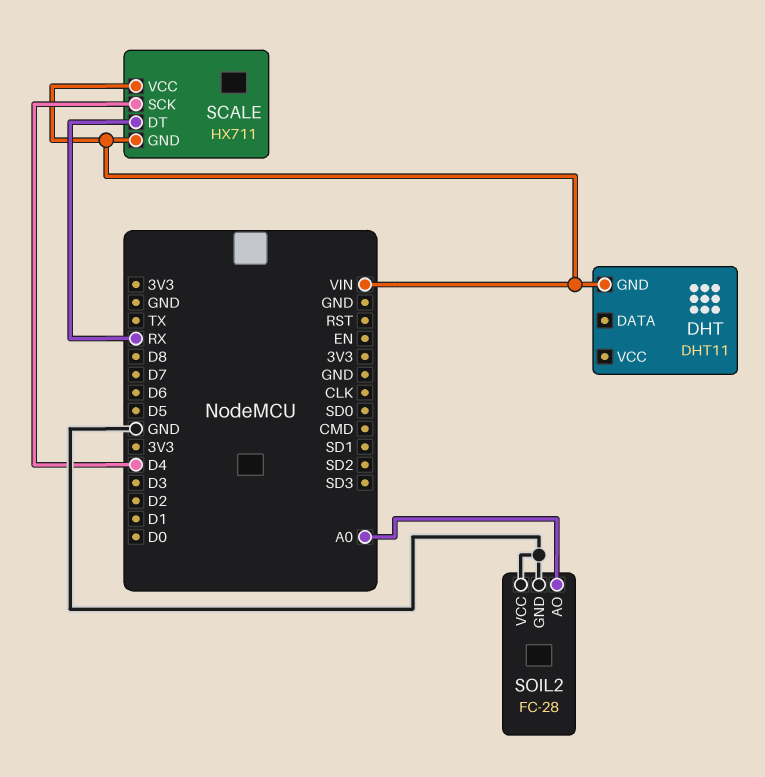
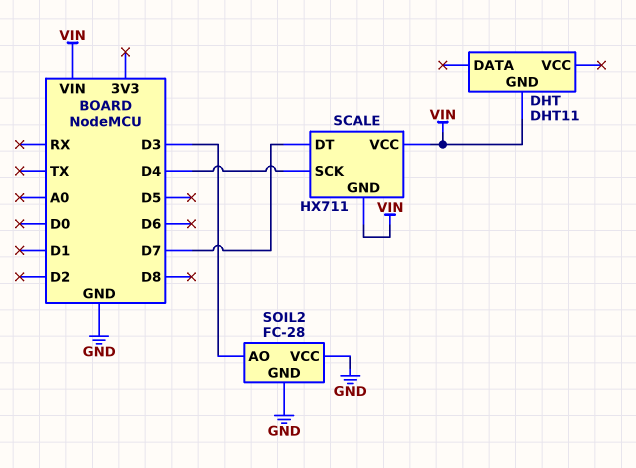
SCALE pin DT: RX -> D7
SOIL2 pin AO: A0 -> D3

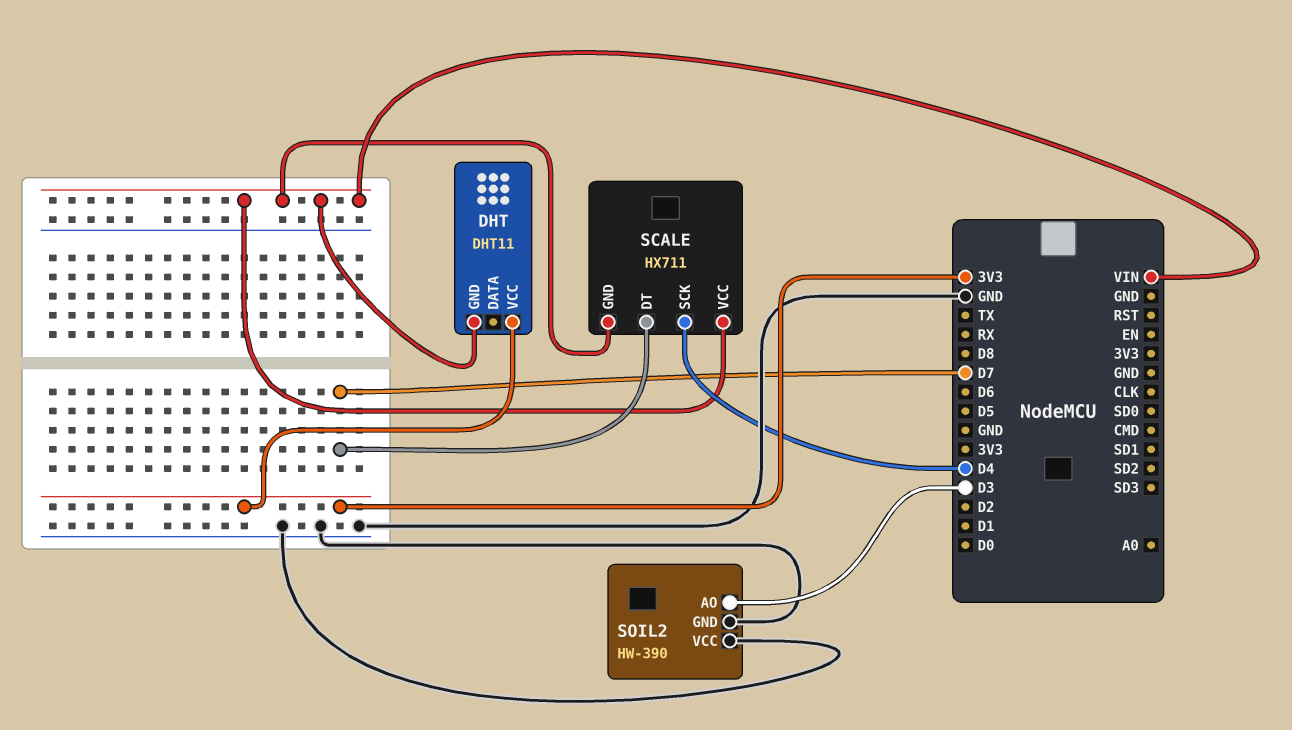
DHT pin VCC: none -> 3V3
SOIL2: FC-28 -> HW-390

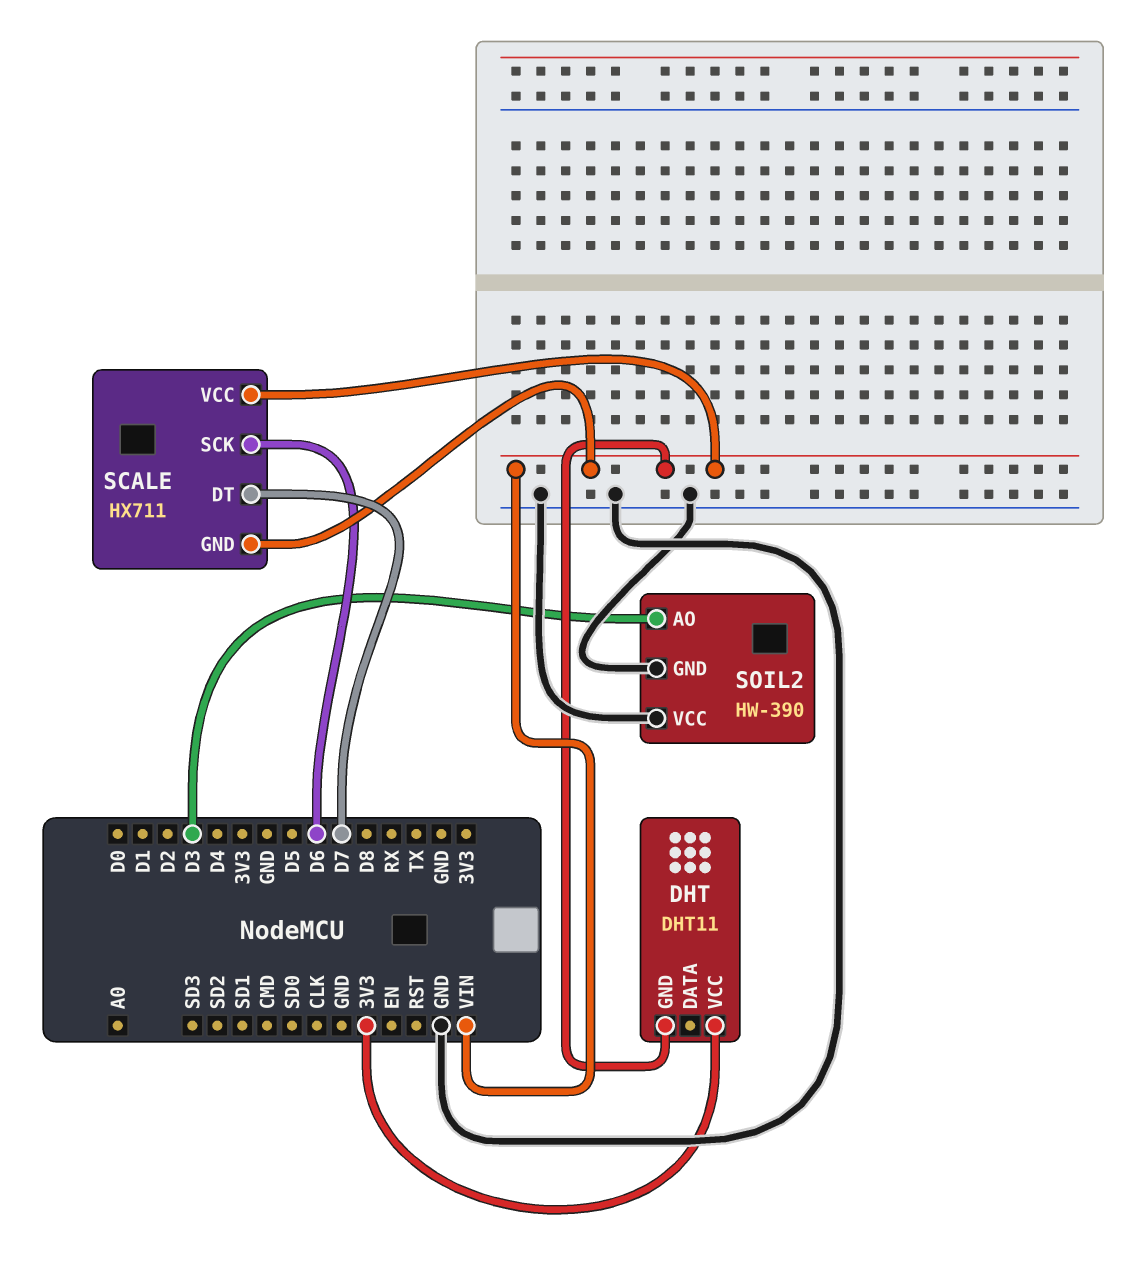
SCALE pin SCK: D4 -> D6

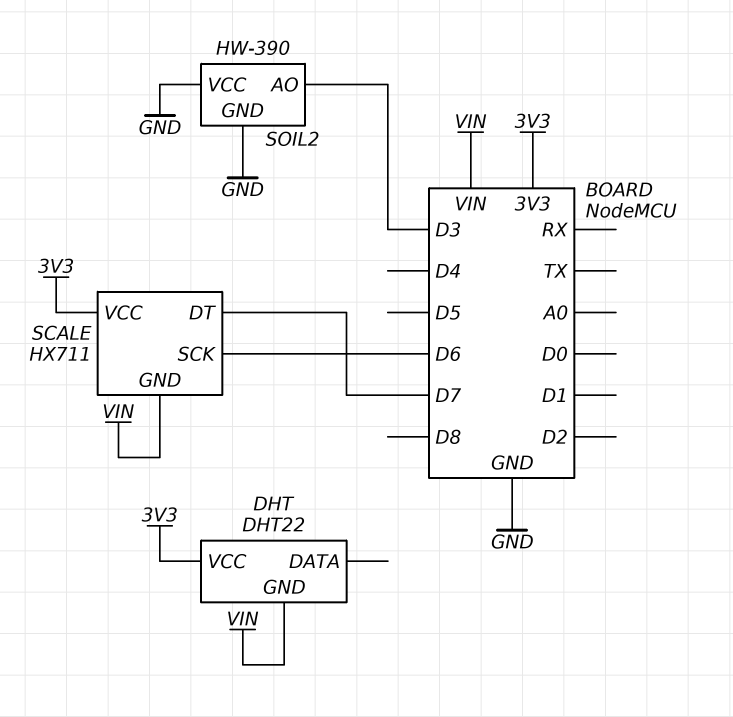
DHT: DHT11 -> DHT22
SCALE pin VCC: VIN -> 3V3

